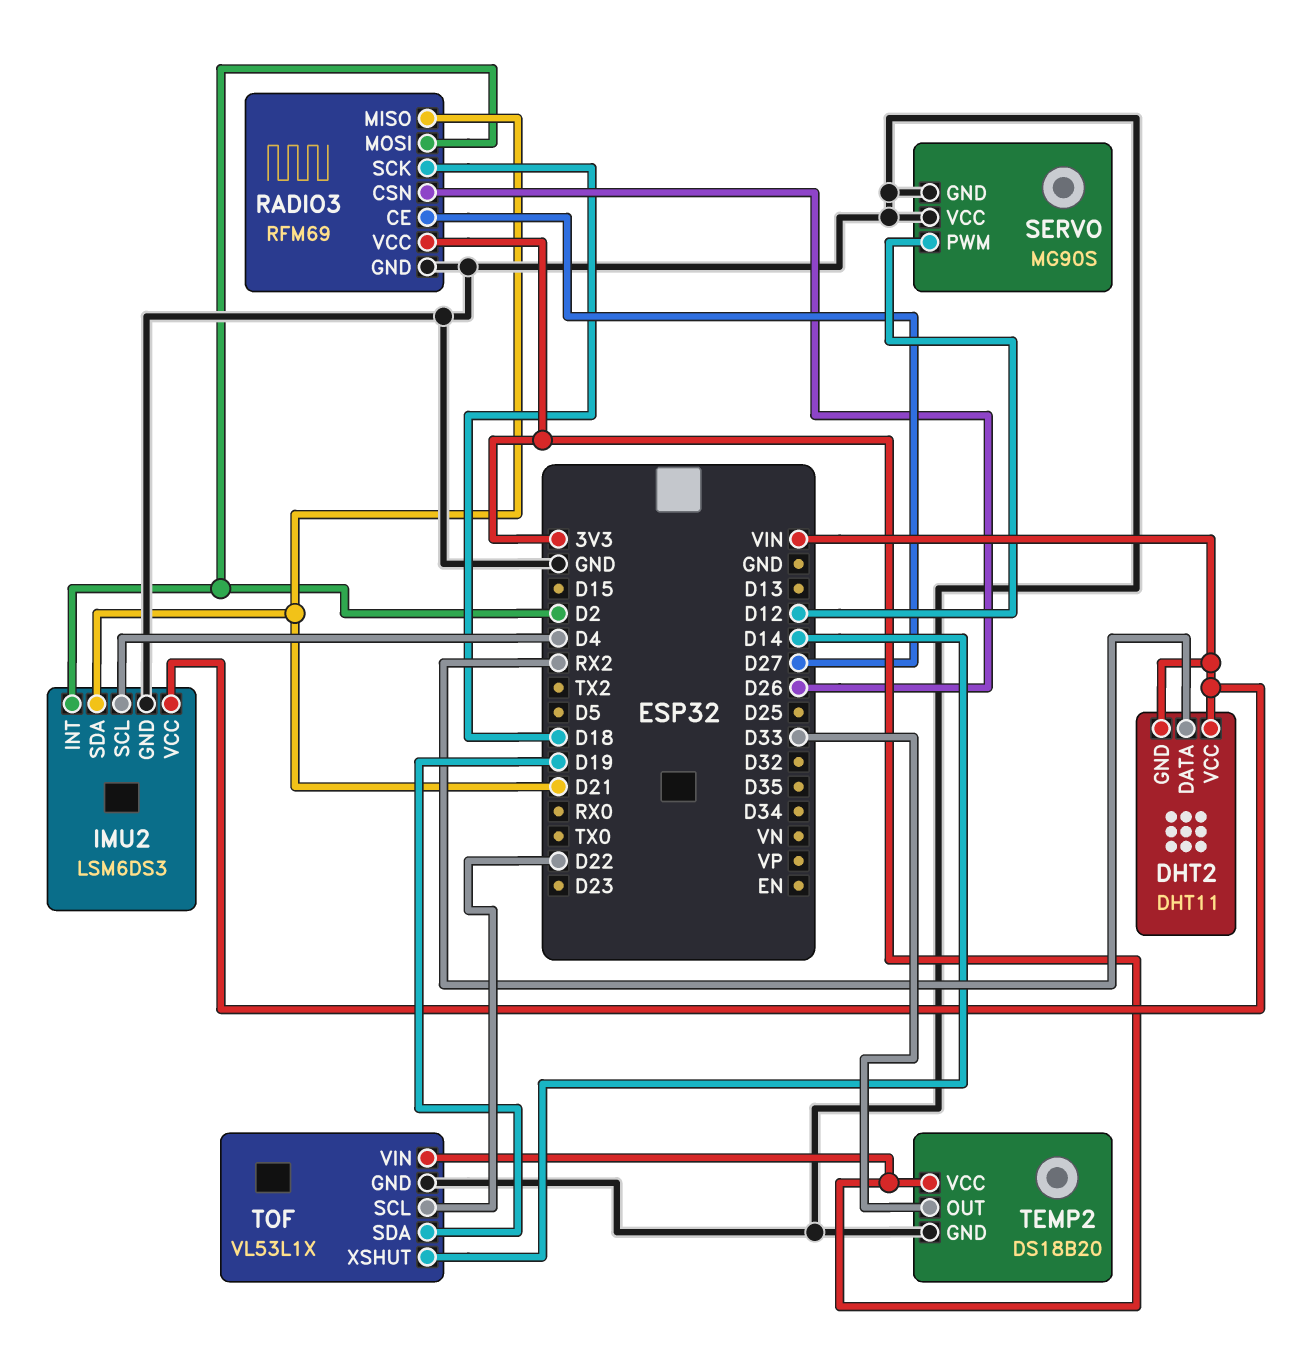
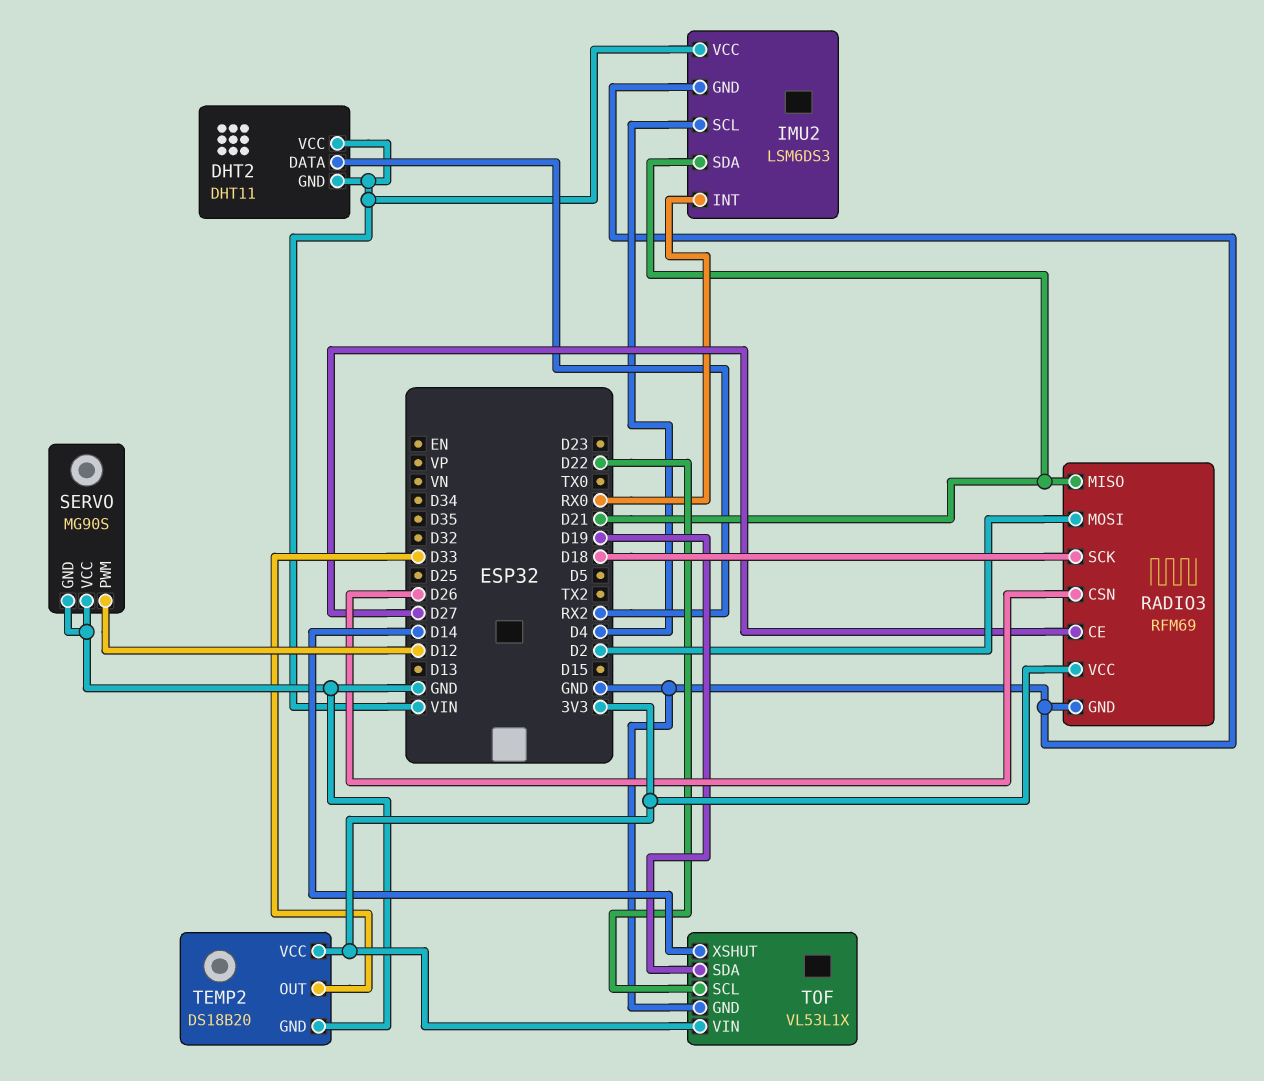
IMU2 pin INT: D2 -> RX0

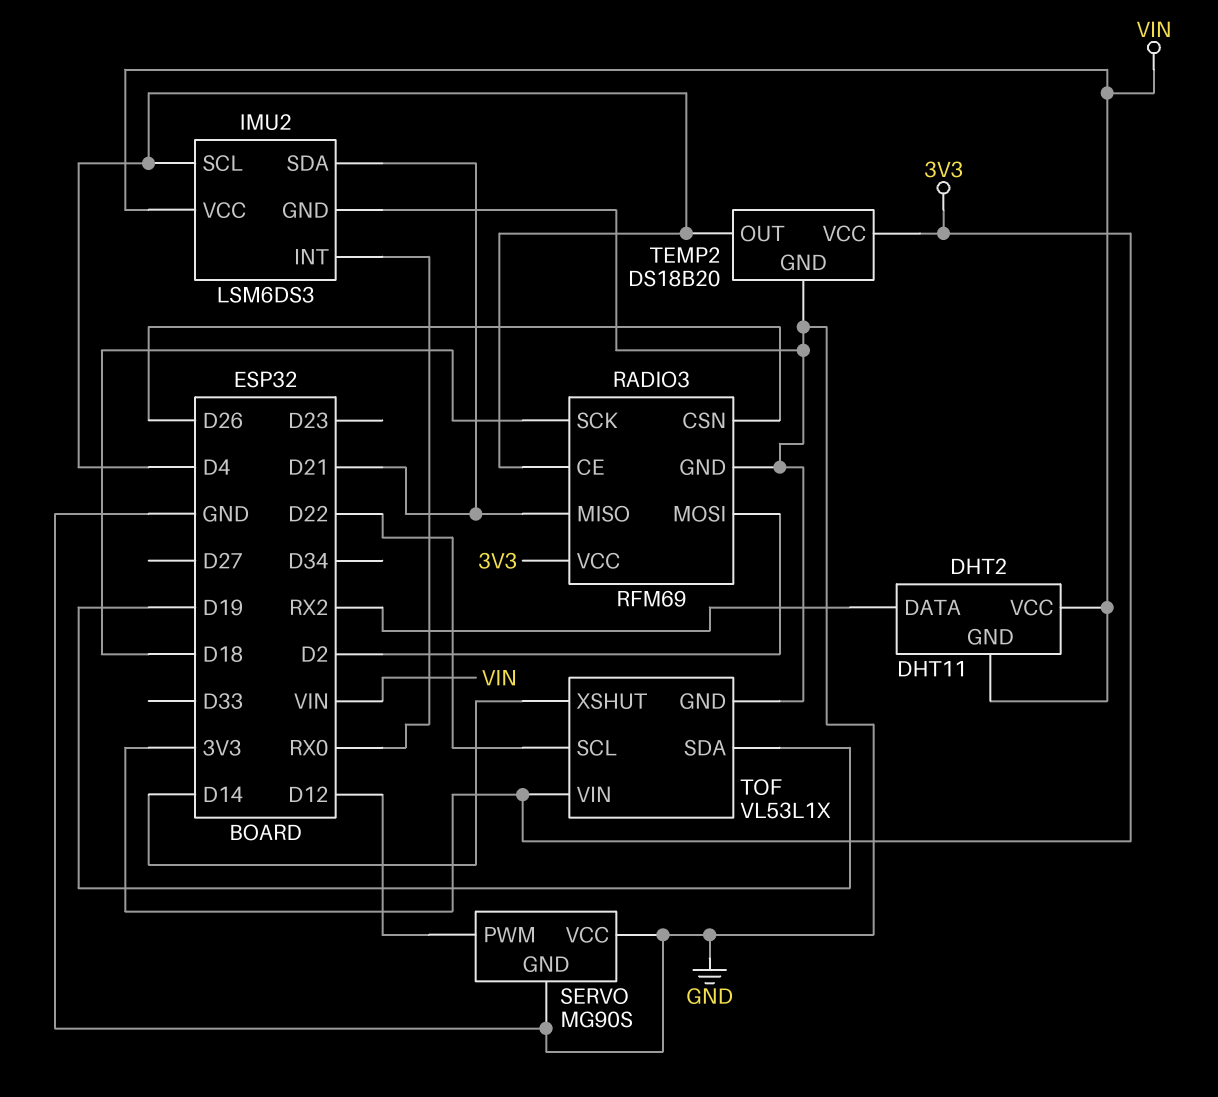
RADIO3 pin CE: D27 -> D4
TEMP2 pin OUT: D33 -> D4

